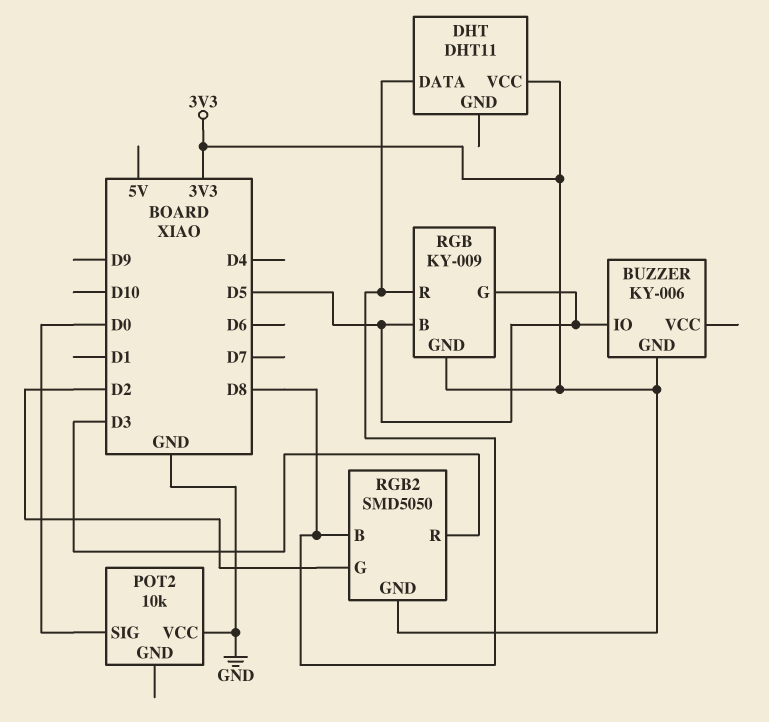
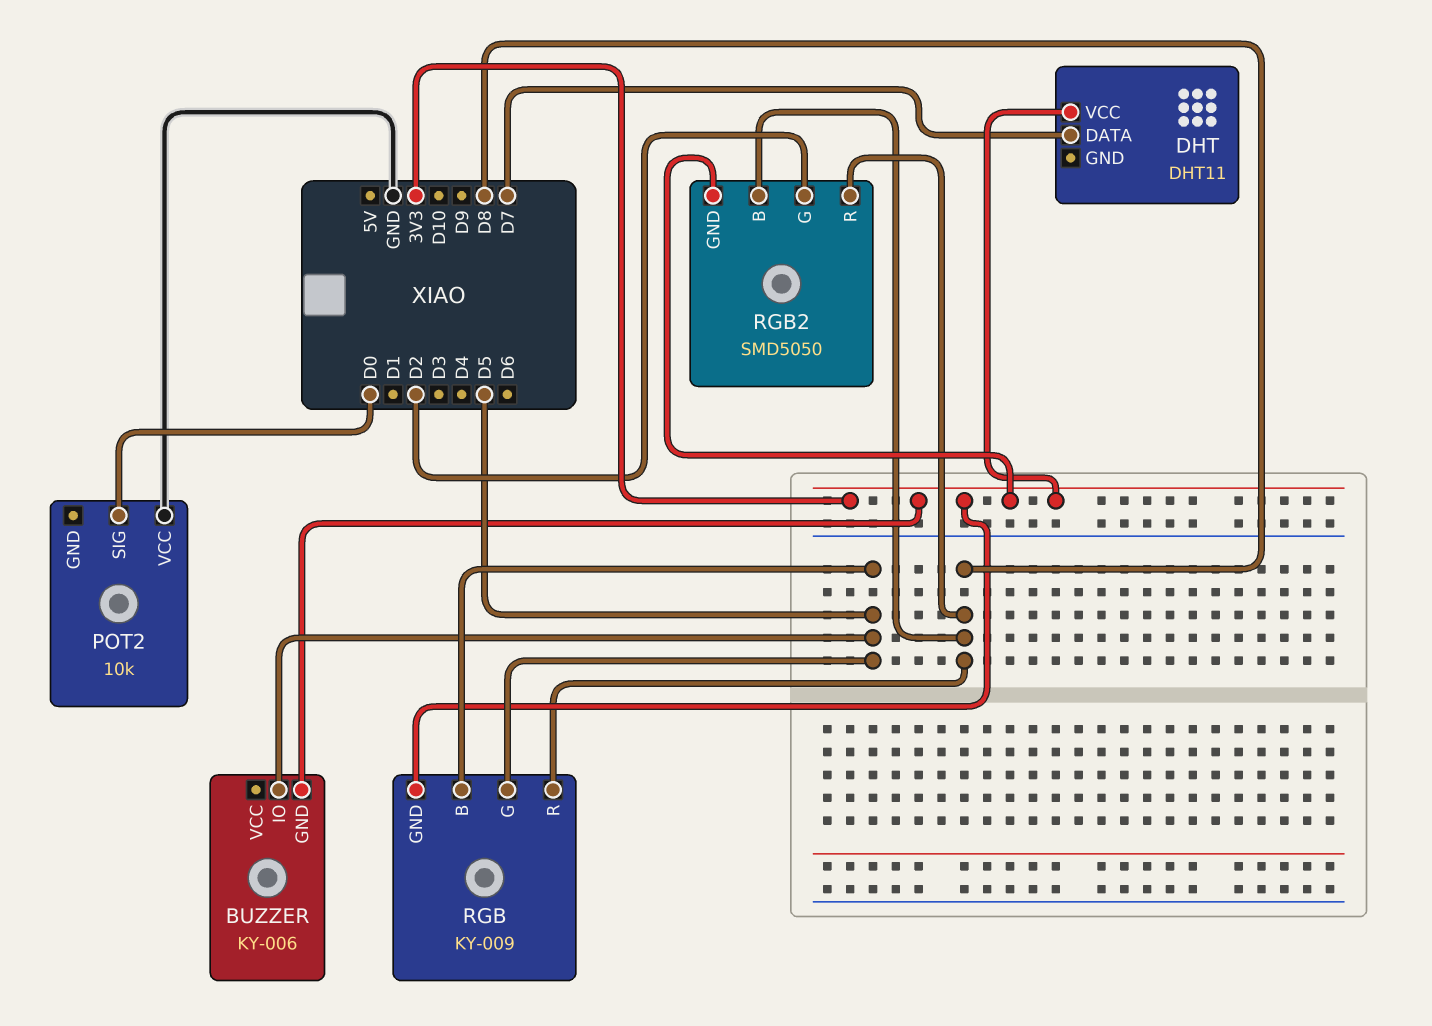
DHT pin DATA: D8 -> D7
RGB2 pin R: D3 -> D8

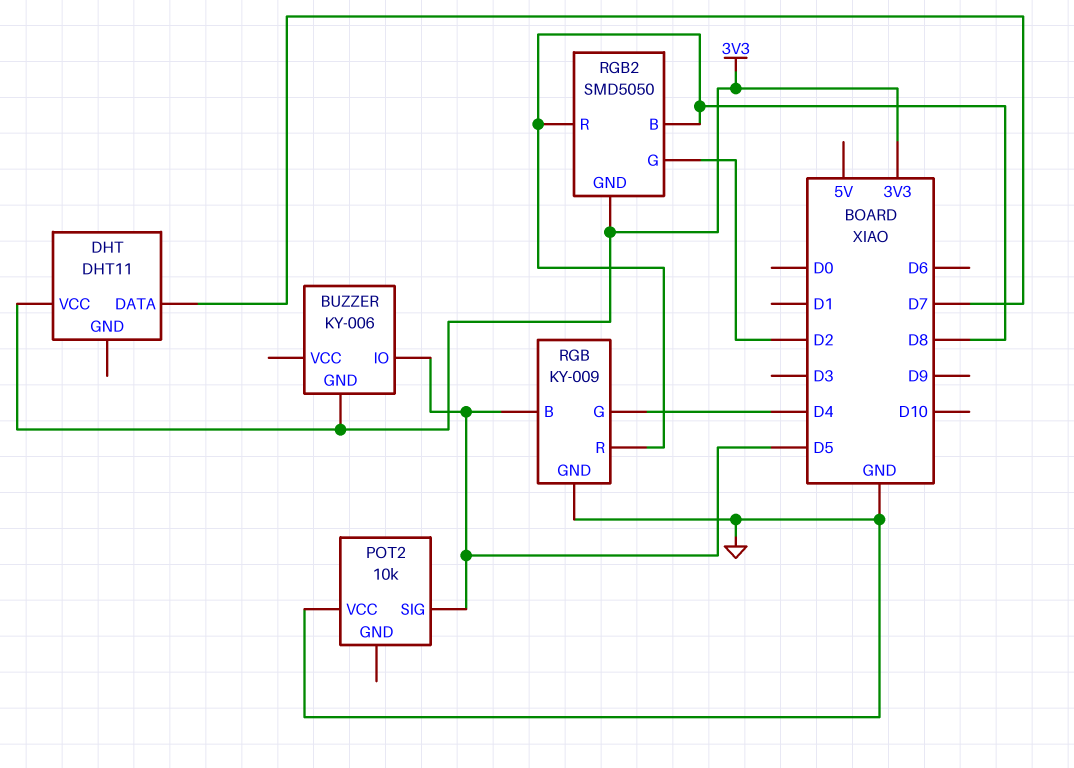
POT2 pin SIG: D0 -> D5
RGB pin G: D5 -> D4
RGB pin GND: 3V3 -> GND

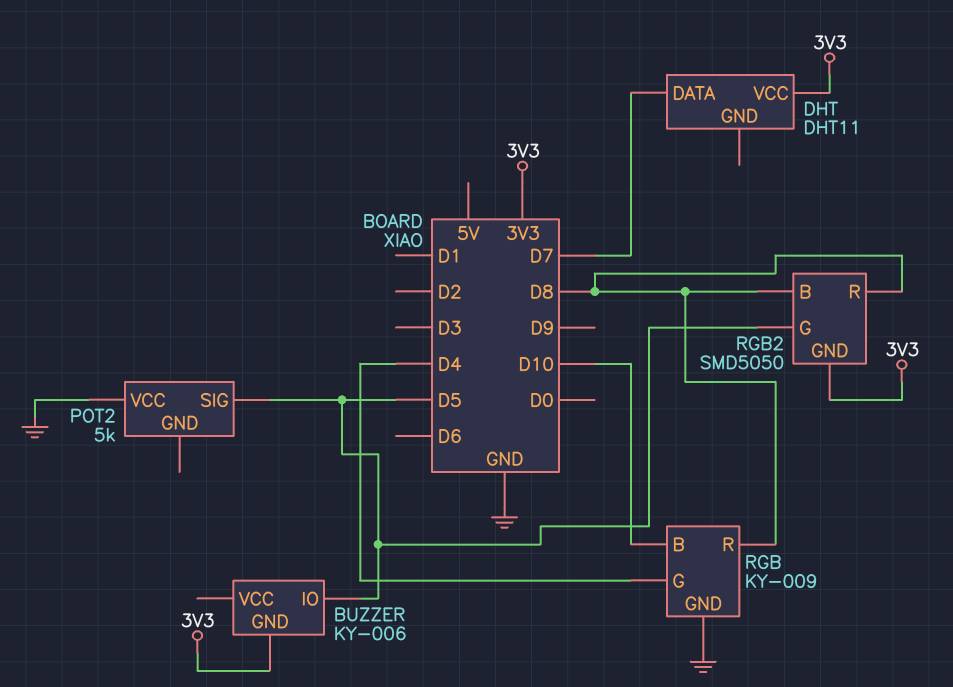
POT2: 10k -> 5k
RGB pin B: D5 -> D10
RGB2 pin G: D2 -> D5

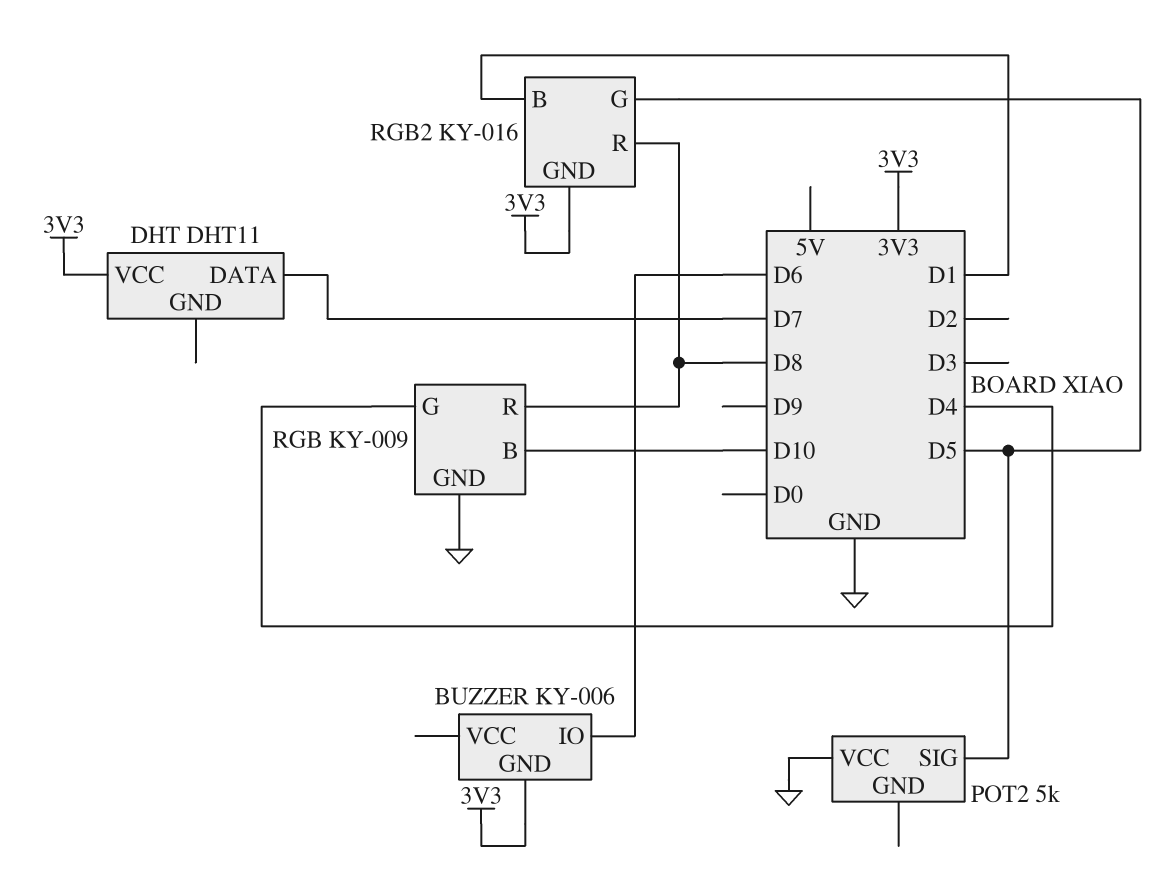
BUZZER pin IO: D5 -> D6
RGB2: SMD5050 -> KY-016
RGB2 pin B: D8 -> D1

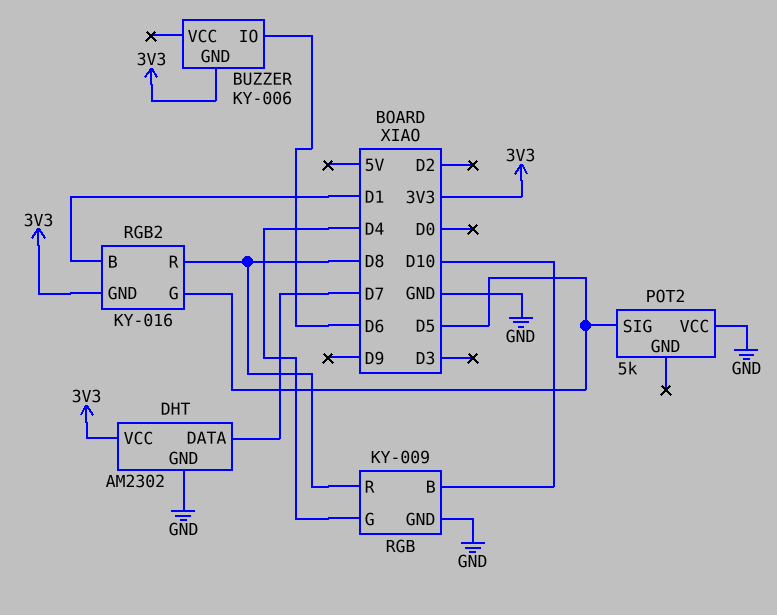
DHT: DHT11 -> AM2302
DHT pin GND: none -> GND

